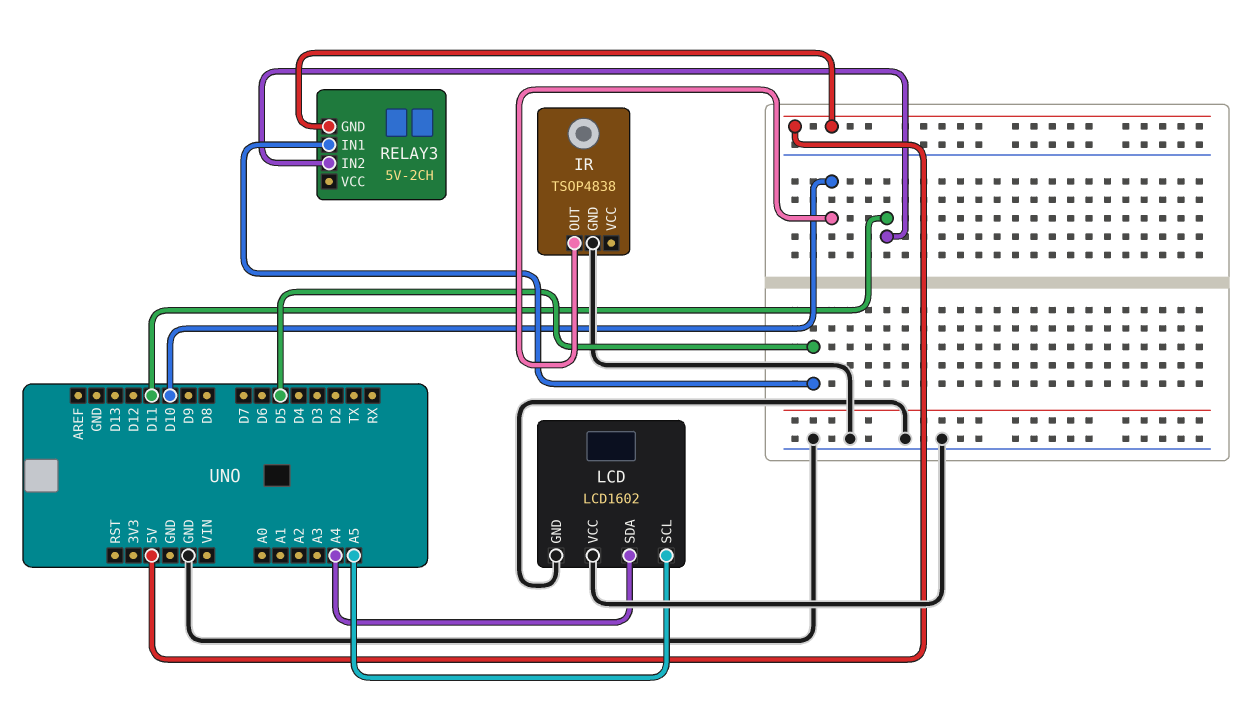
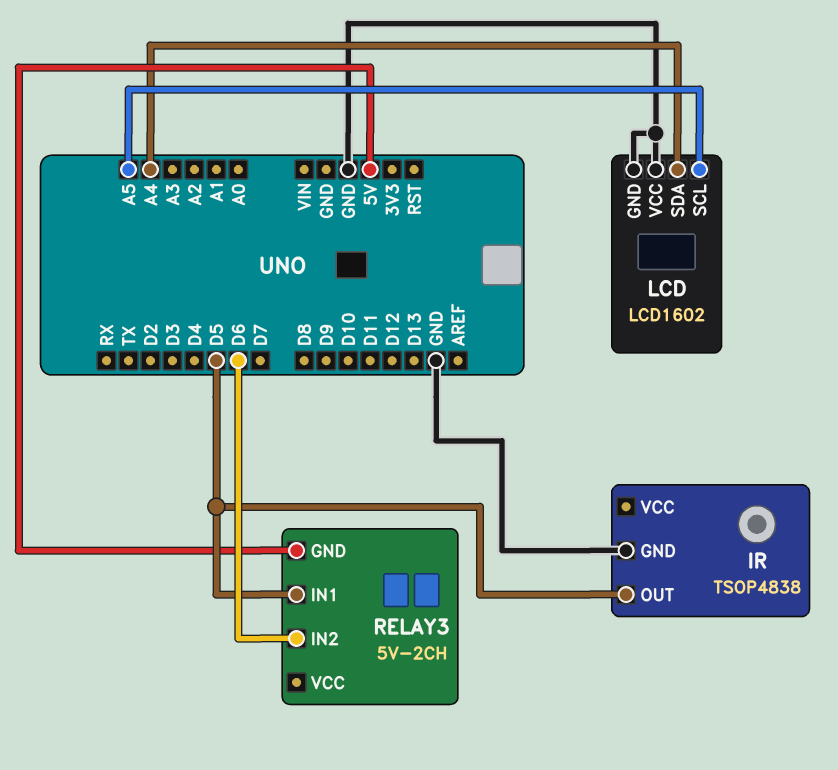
IR pin OUT: D10 -> D5
RELAY3 pin IN2: D11 -> D6

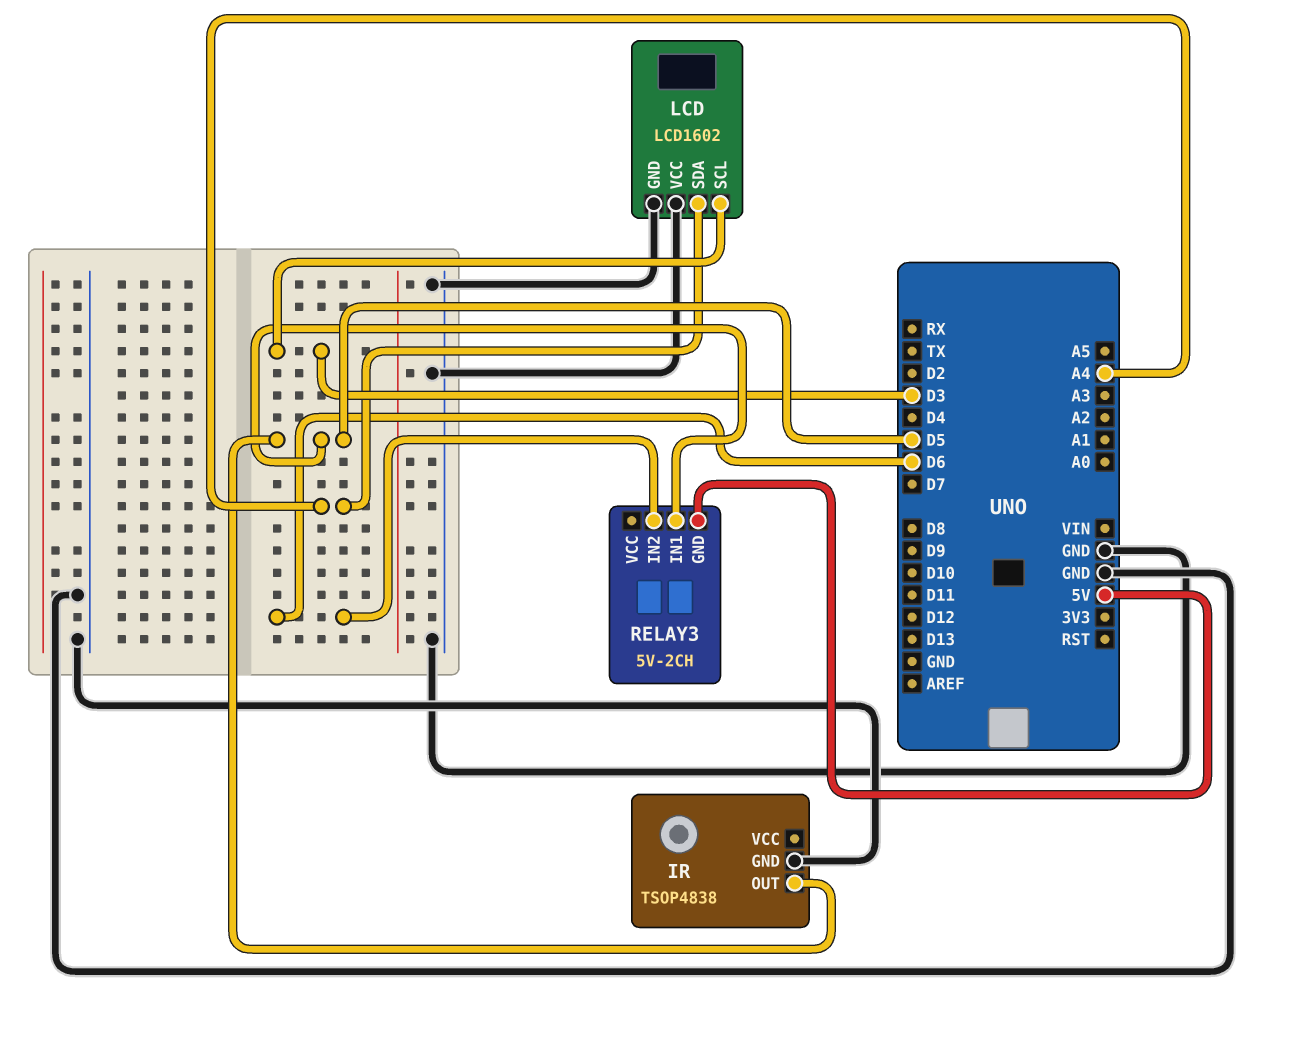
LCD pin SCL: A5 -> D3

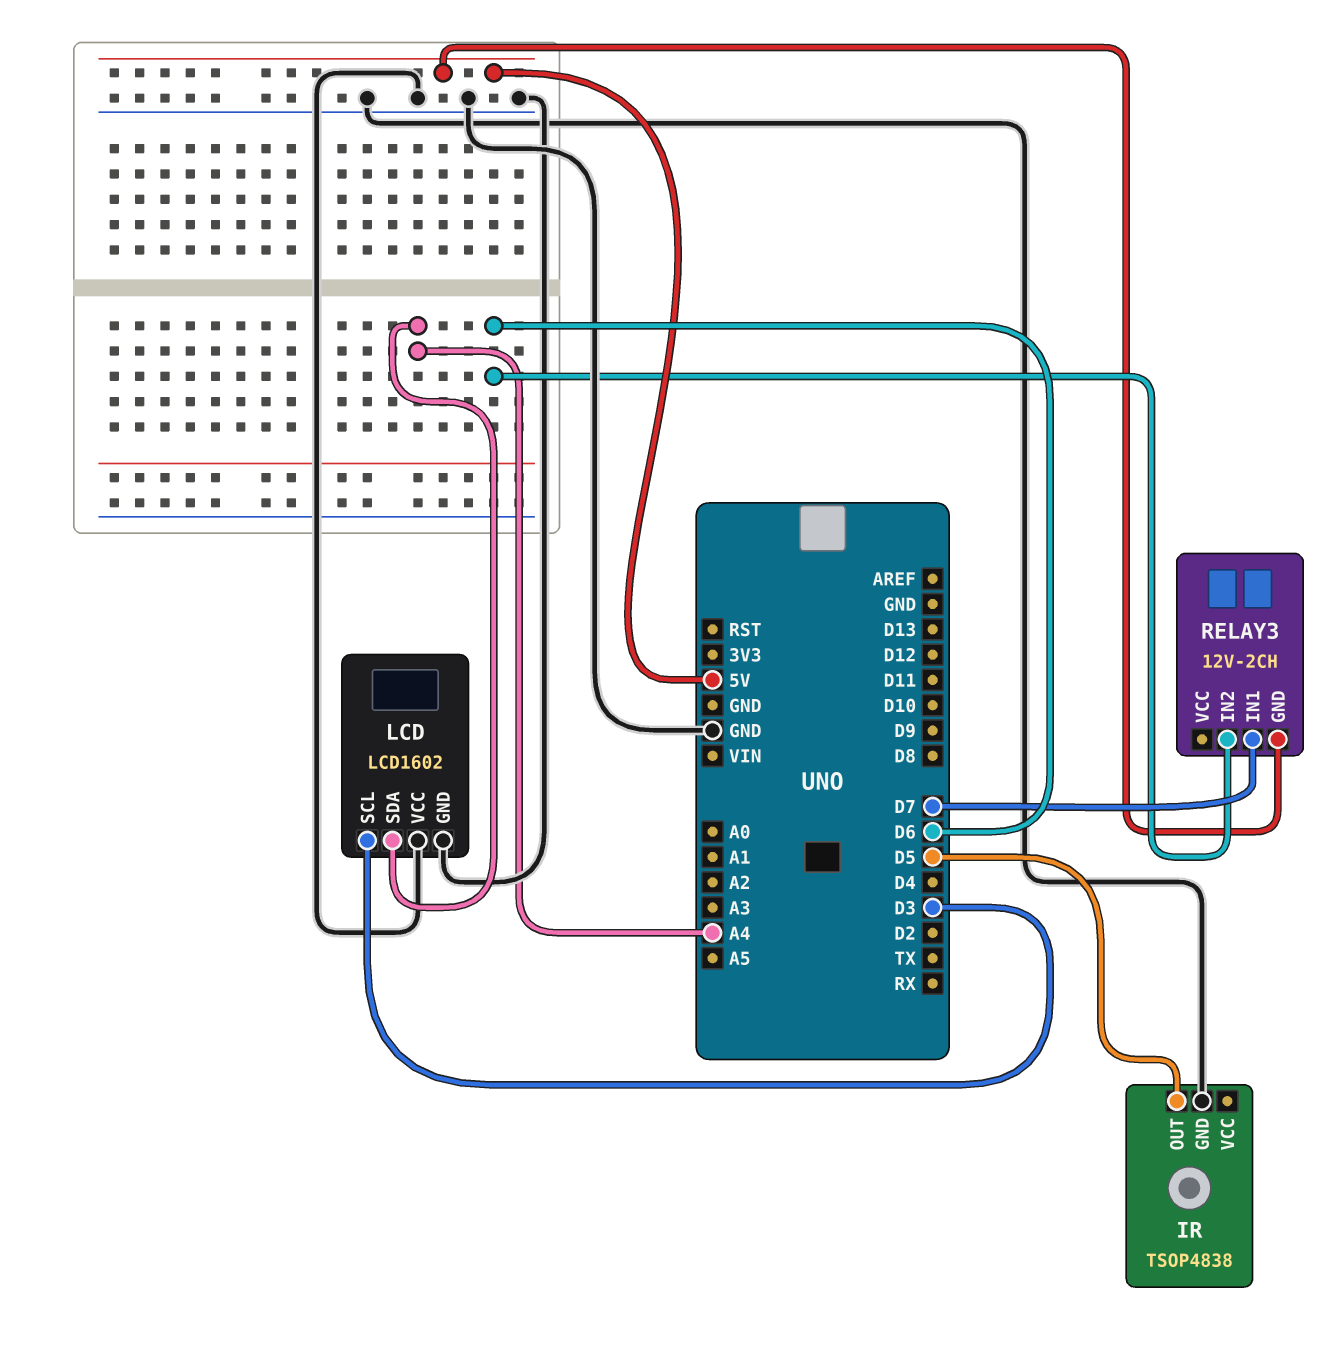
RELAY3: 5V-2CH -> 12V-2CH
RELAY3 pin IN1: D5 -> D7

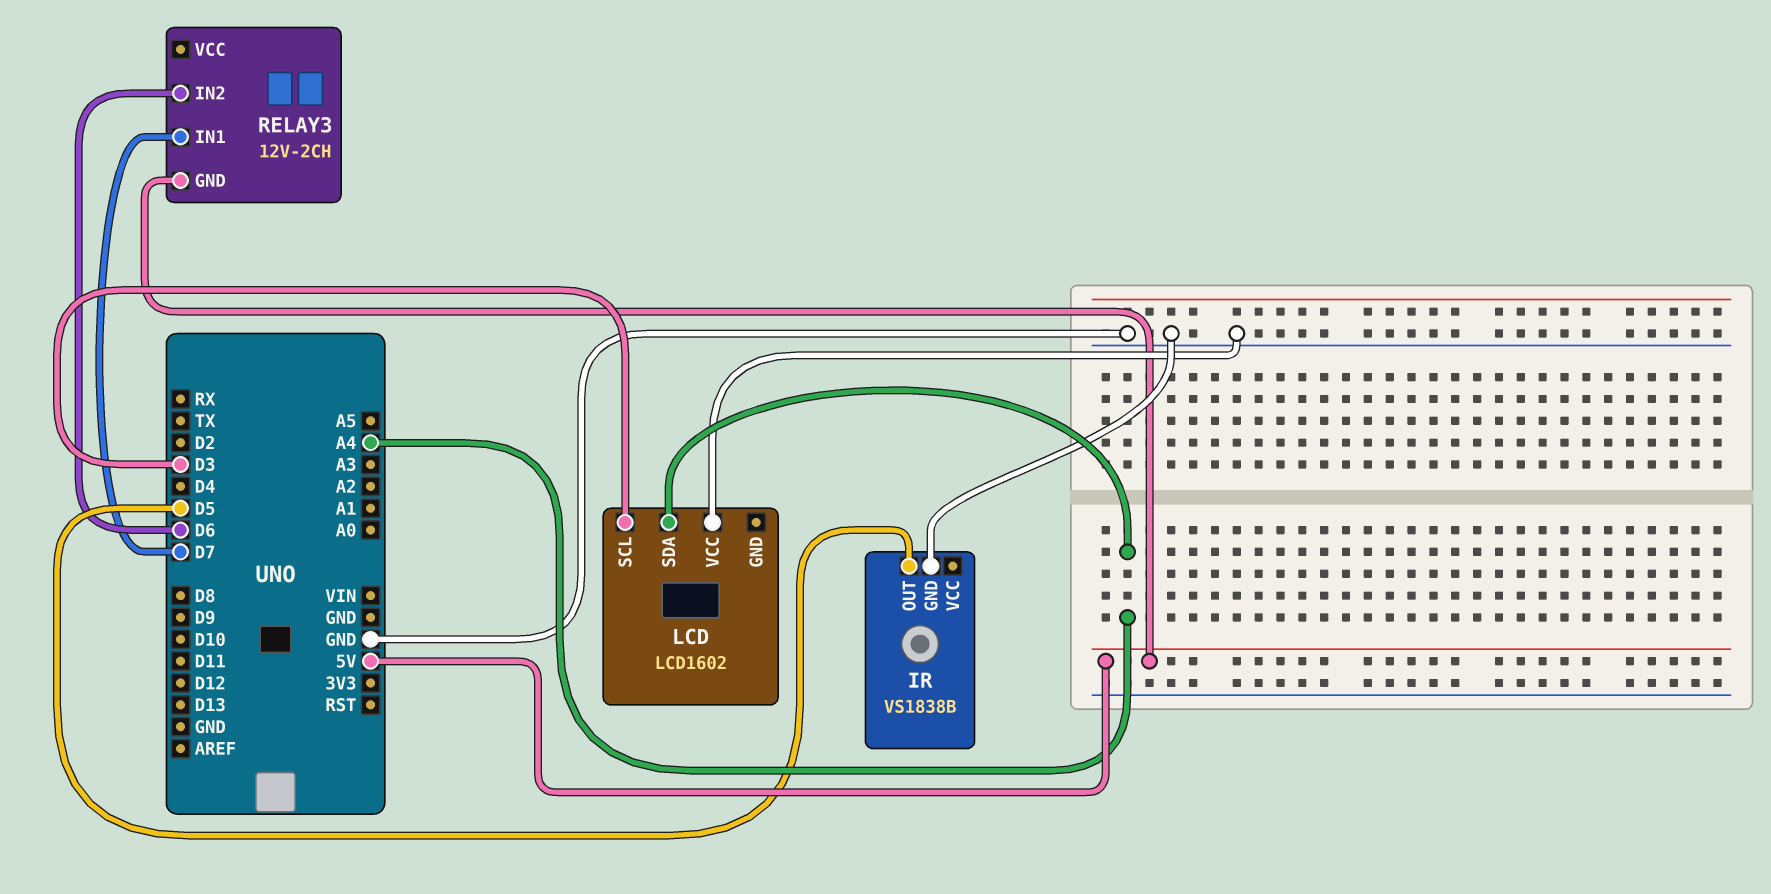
IR: TSOP4838 -> VS1838B
LCD pin GND: GND -> none

